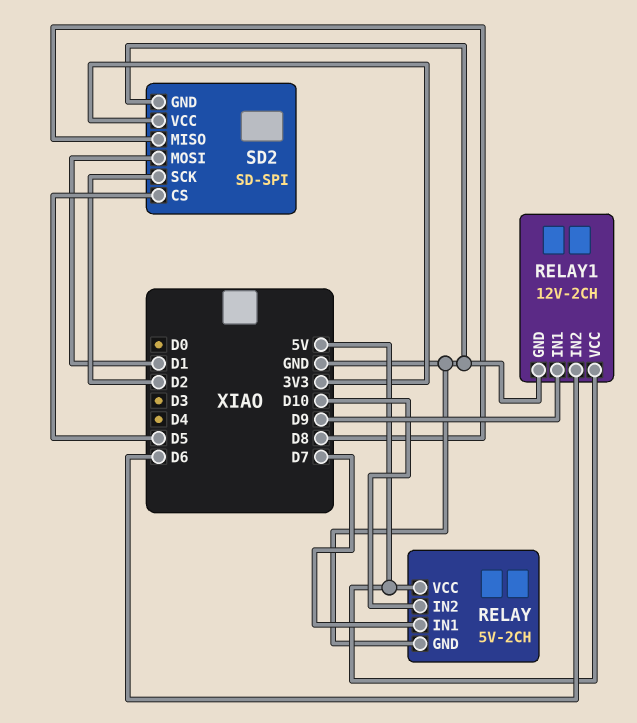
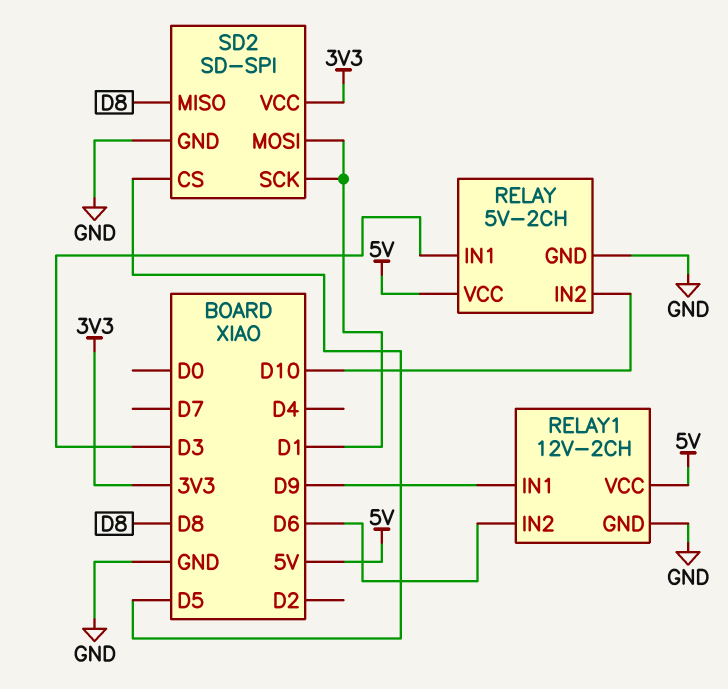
RELAY pin IN1: D7 -> D3
SD2 pin SCK: D2 -> D1

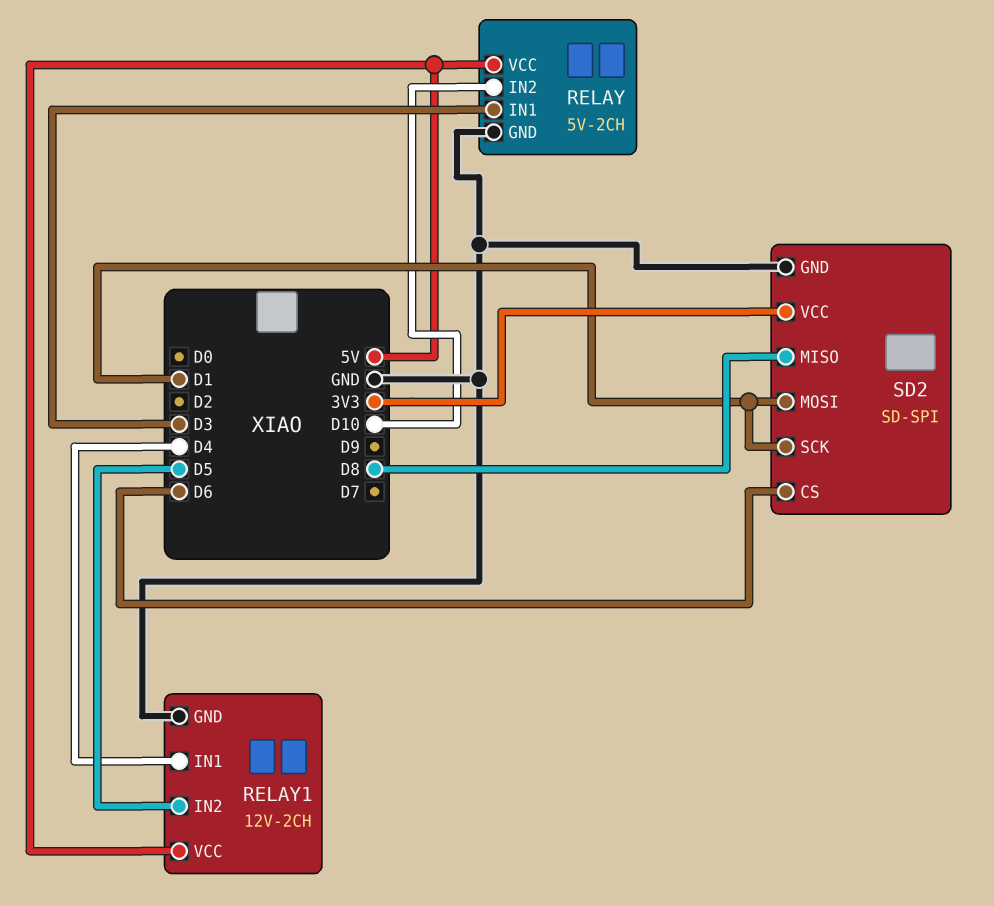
RELAY1 pin IN1: D9 -> D4
RELAY1 pin IN2: D6 -> D5
SD2 pin CS: D5 -> D6

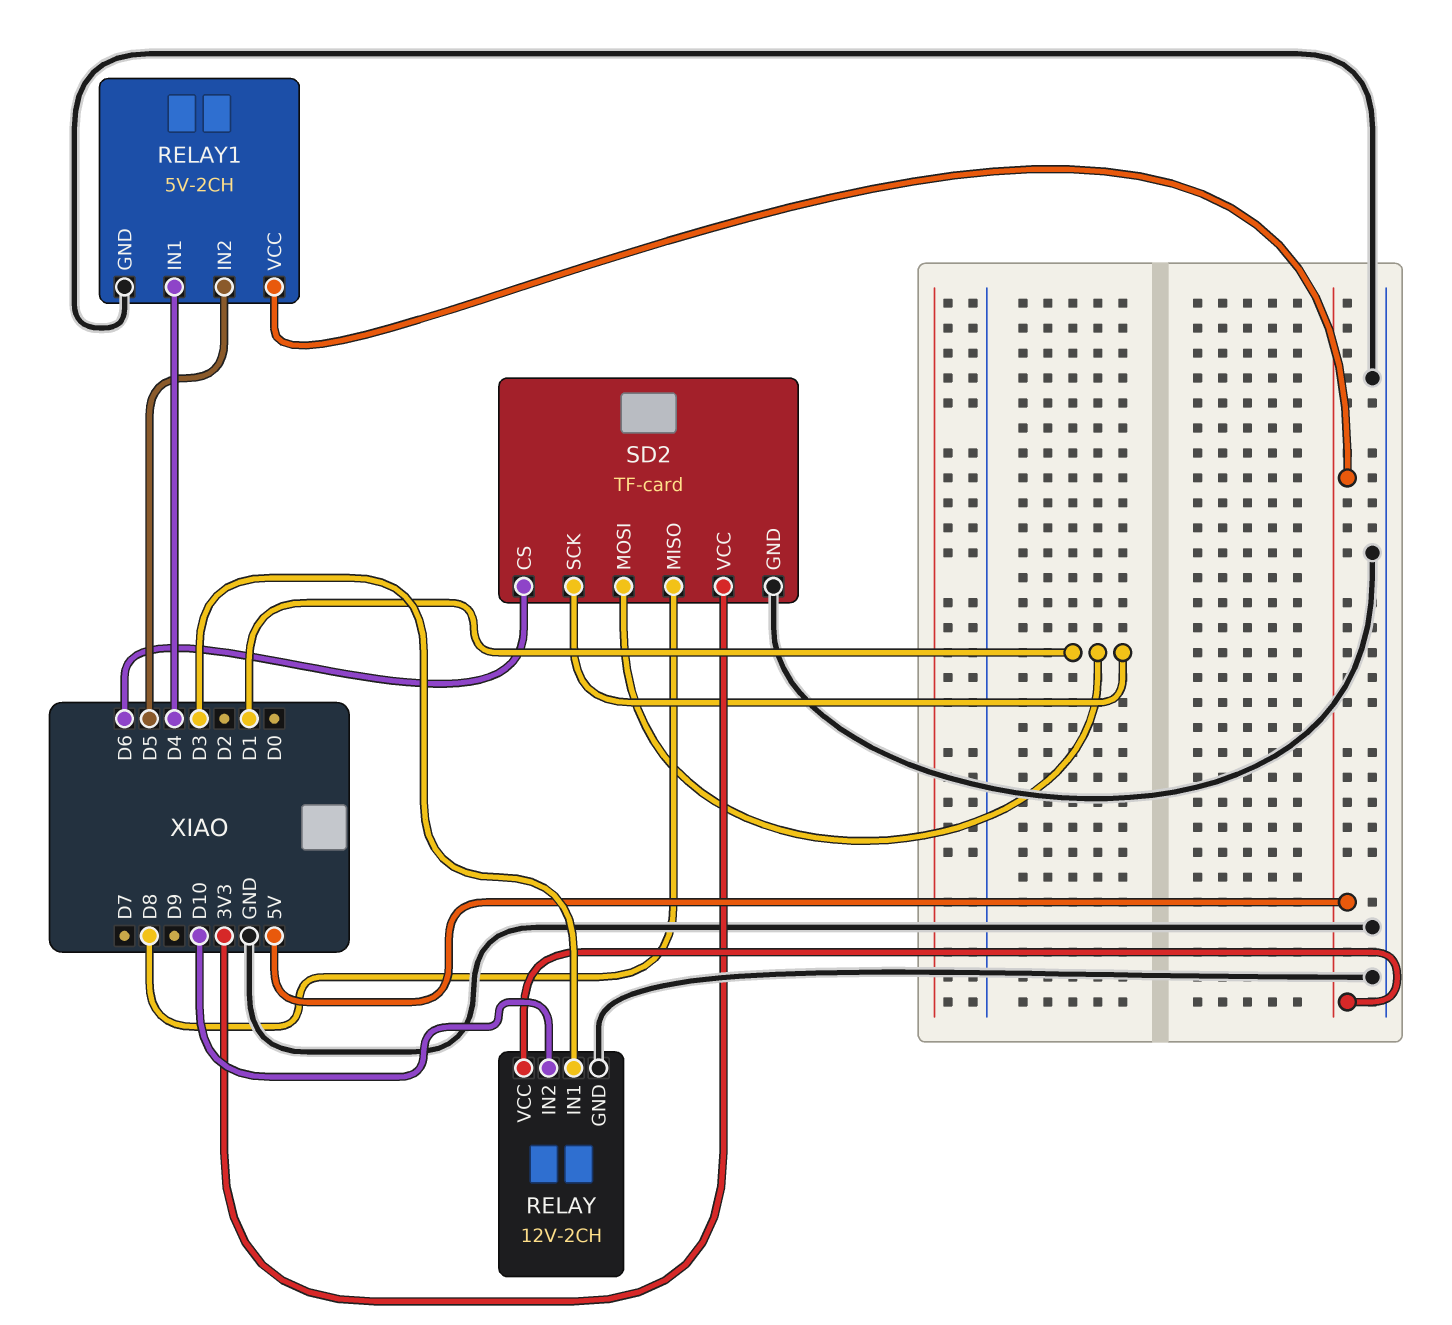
RELAY: 5V-2CH -> 12V-2CH
RELAY1: 12V-2CH -> 5V-2CH
SD2: SD-SPI -> TF-card

